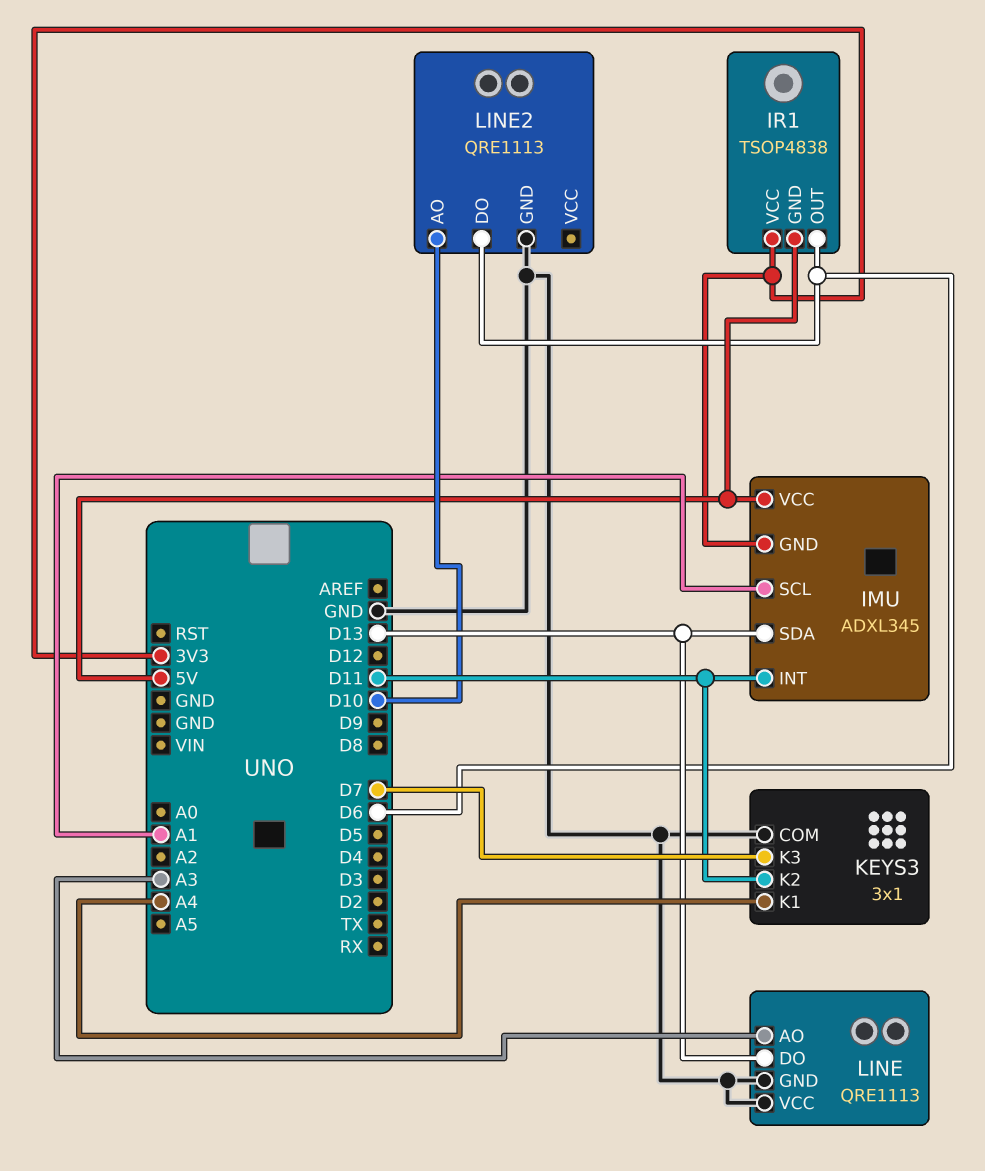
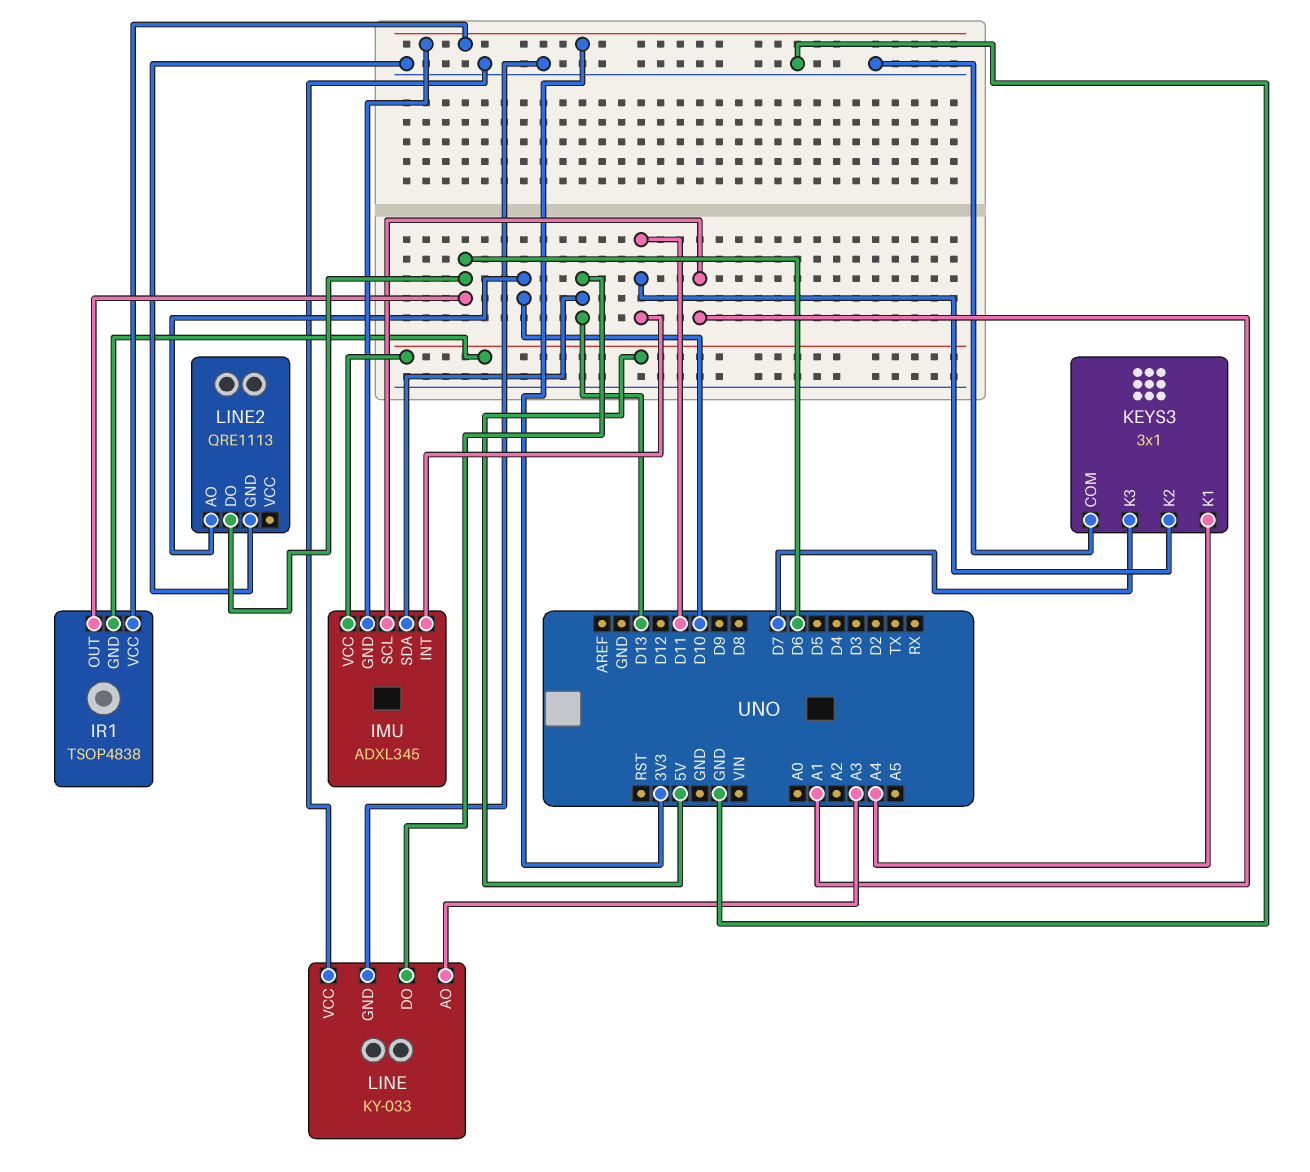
LINE: QRE1113 -> KY-033

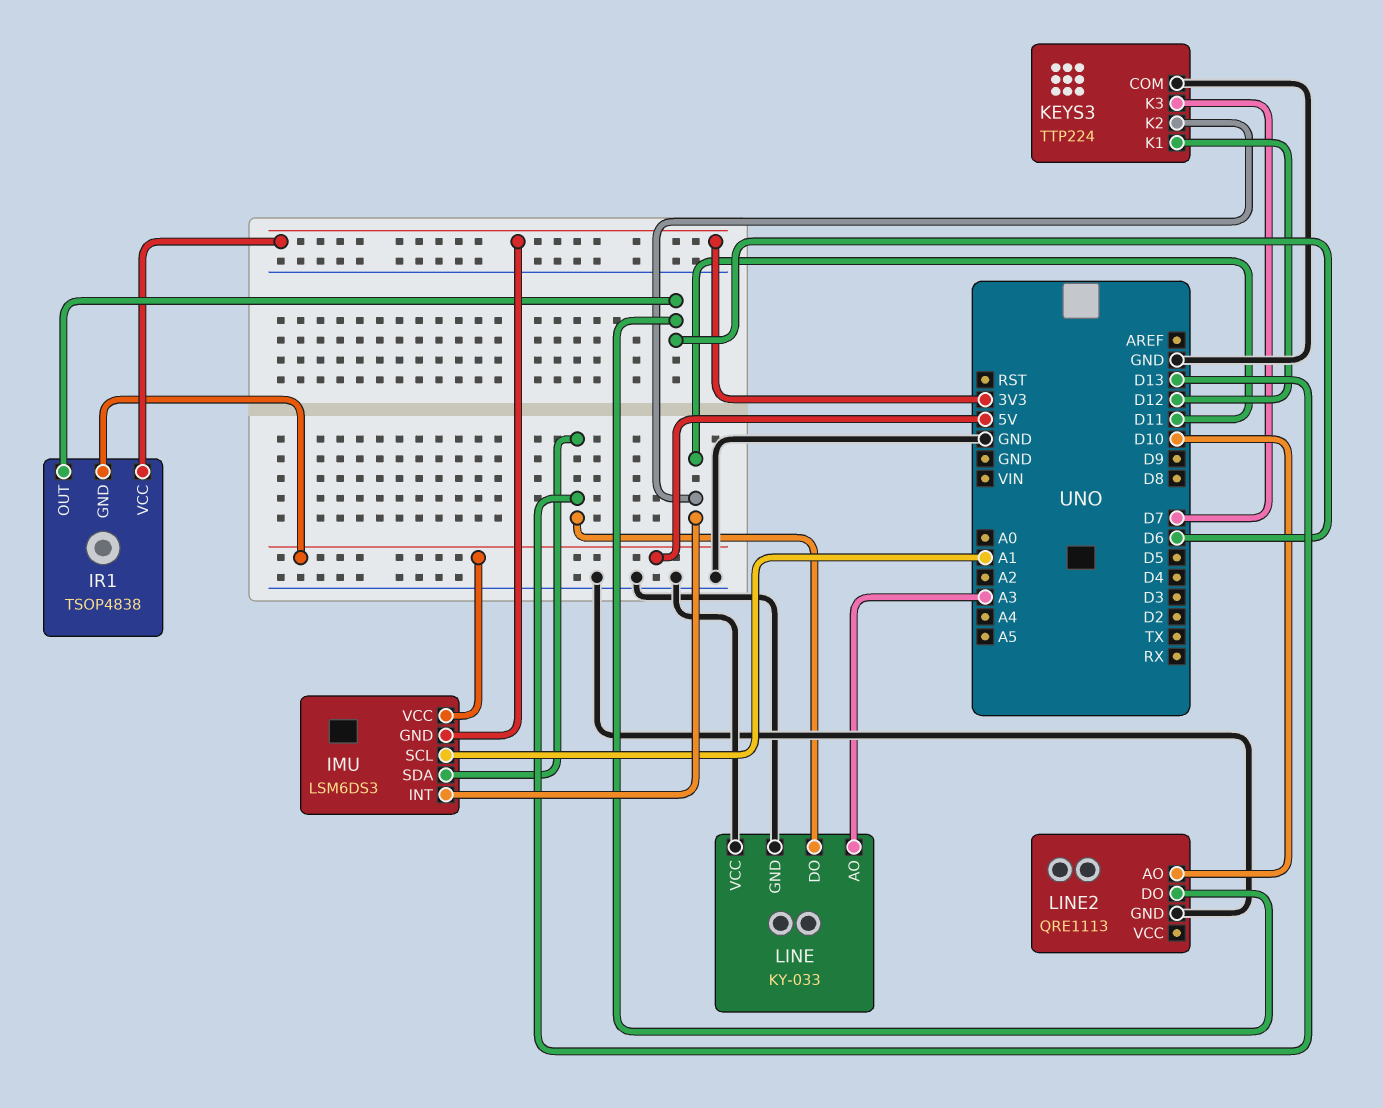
IMU: ADXL345 -> LSM6DS3
KEYS3: 3x1 -> TTP224
KEYS3 pin K1: A4 -> D12

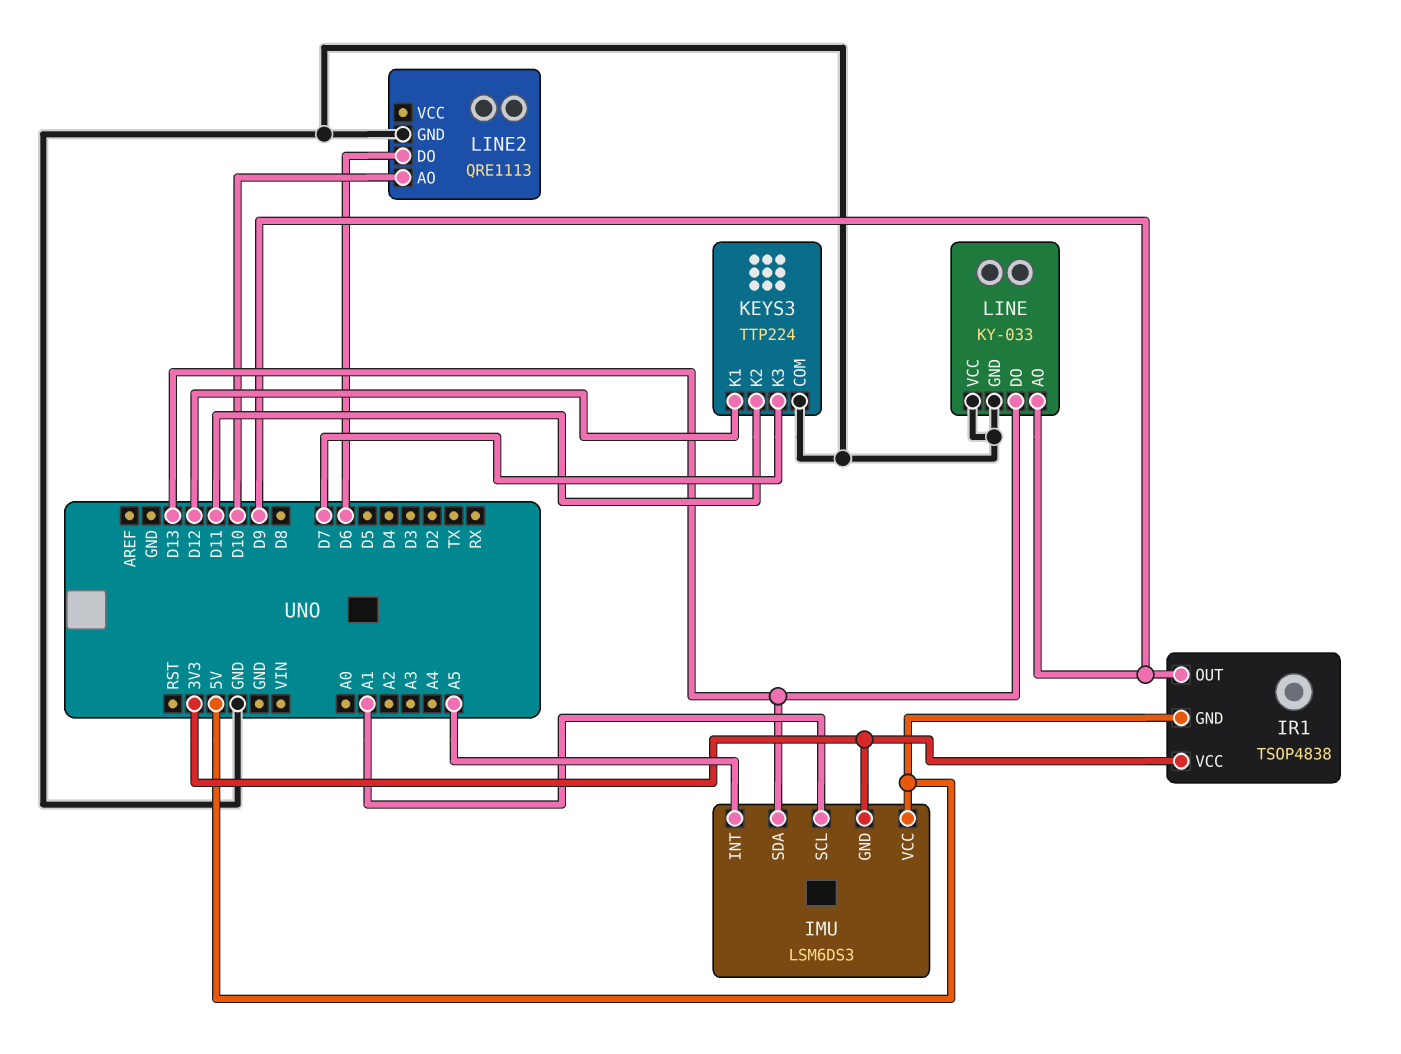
IMU pin INT: D11 -> A5
IR1 pin OUT: D6 -> D9
LINE pin AO: A3 -> D9

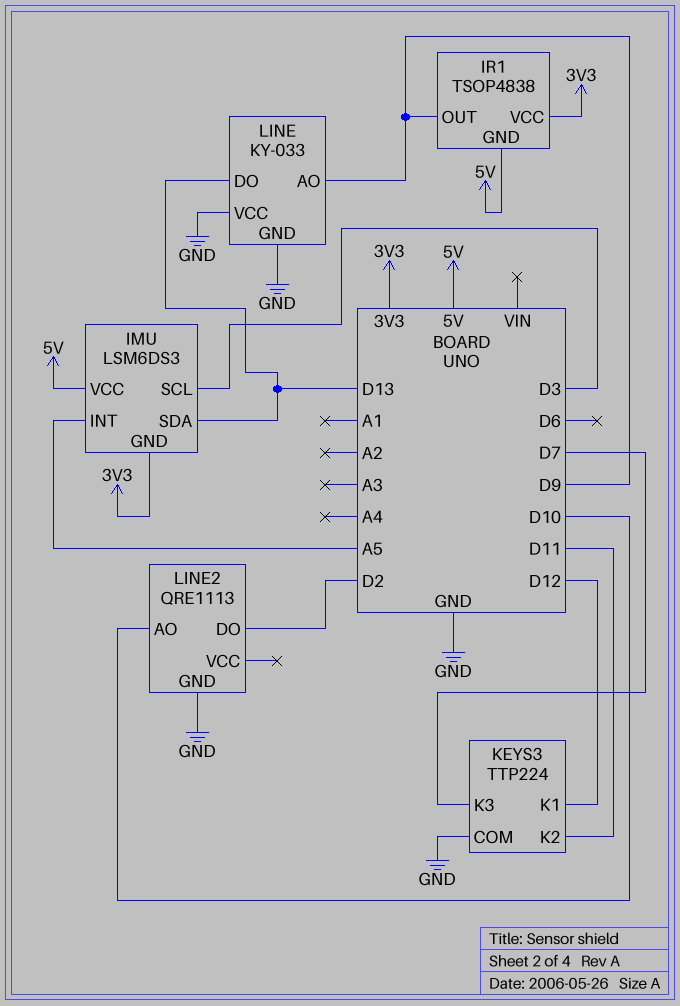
IMU pin SCL: A1 -> D3
LINE2 pin DO: D6 -> D2

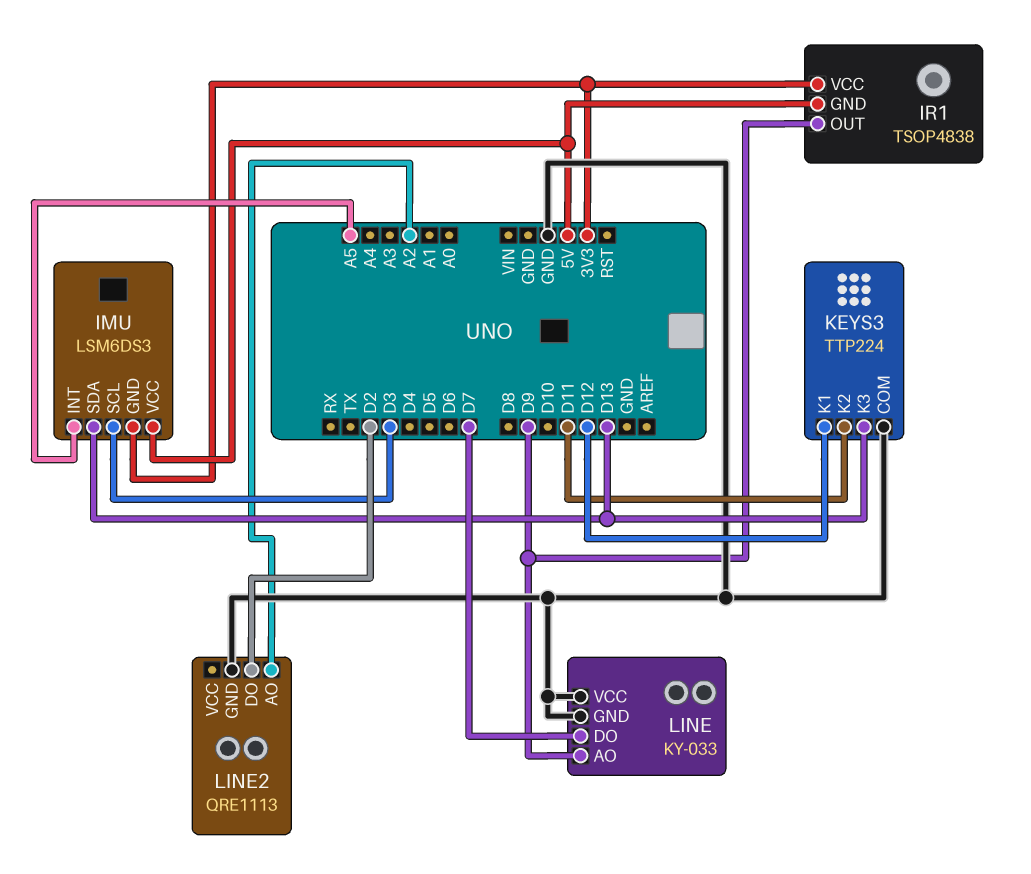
KEYS3 pin K3: D7 -> D13
LINE pin DO: D13 -> D7
LINE2 pin AO: D10 -> A2

